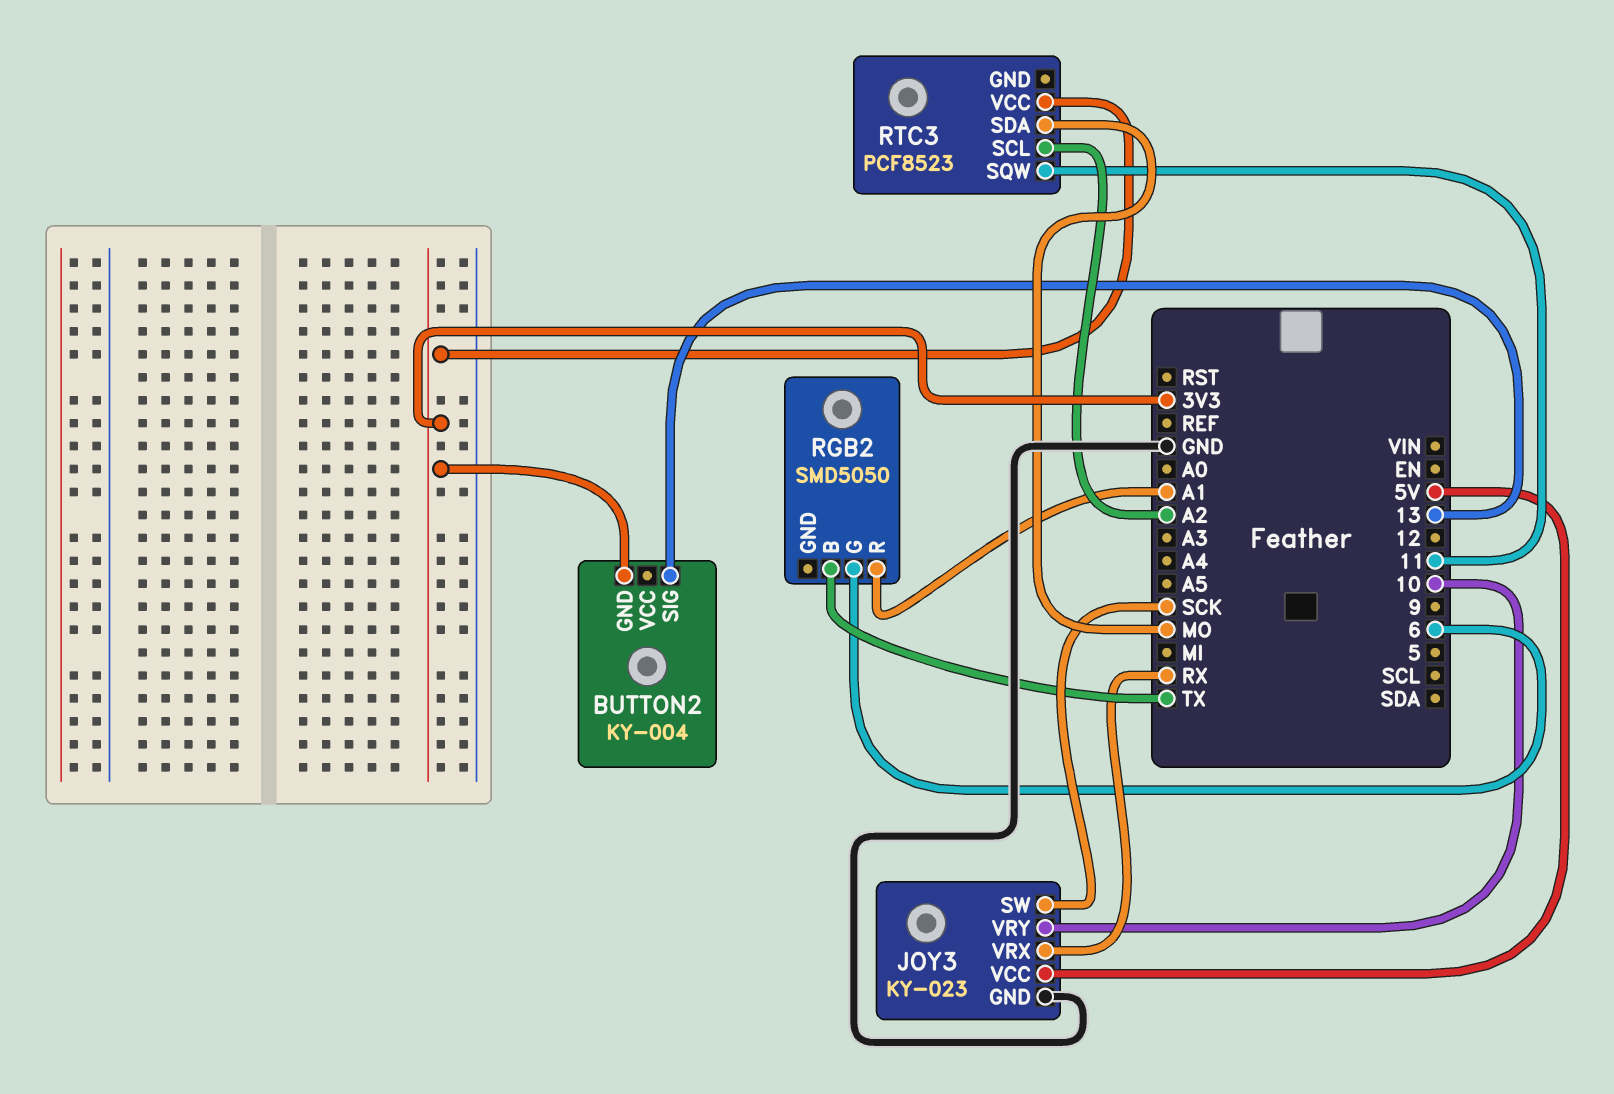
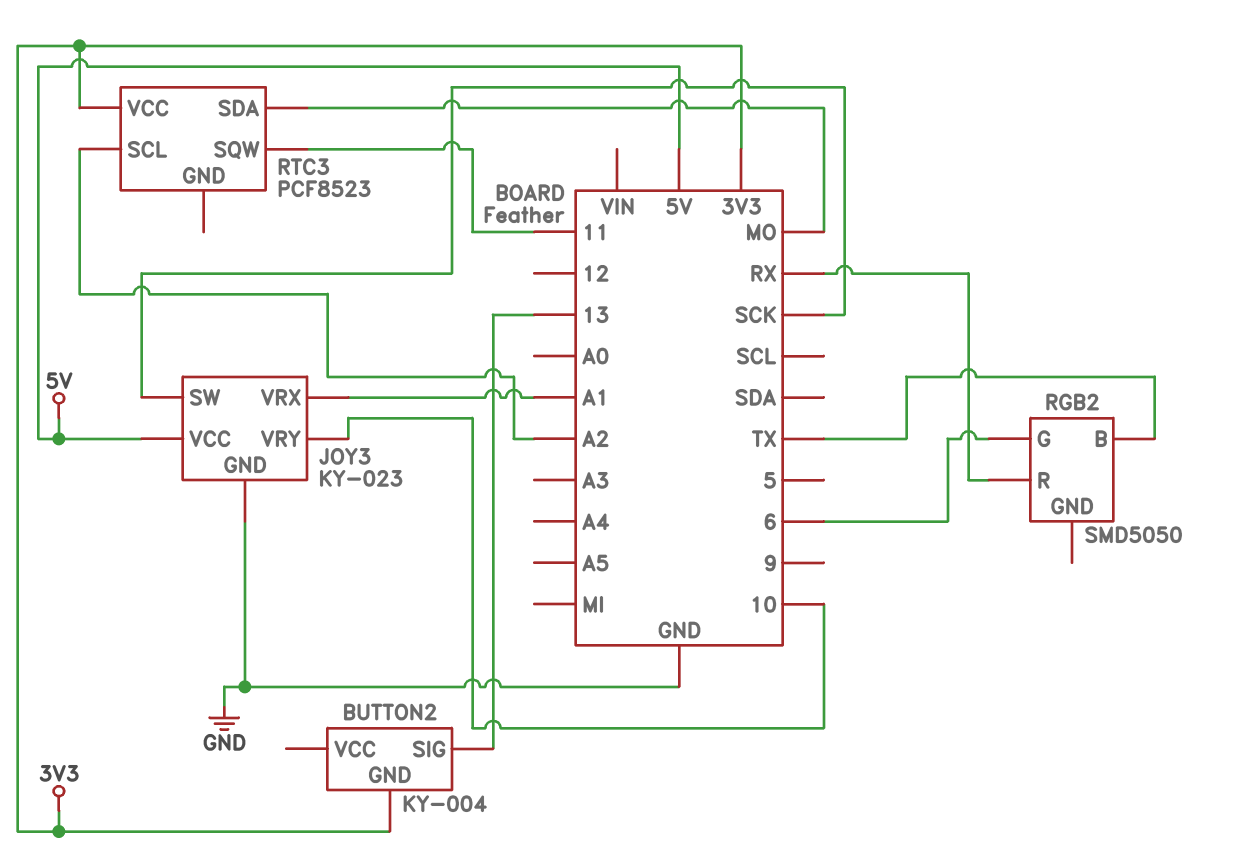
JOY3 pin VRX: RX -> A1
RGB2 pin R: A1 -> RX

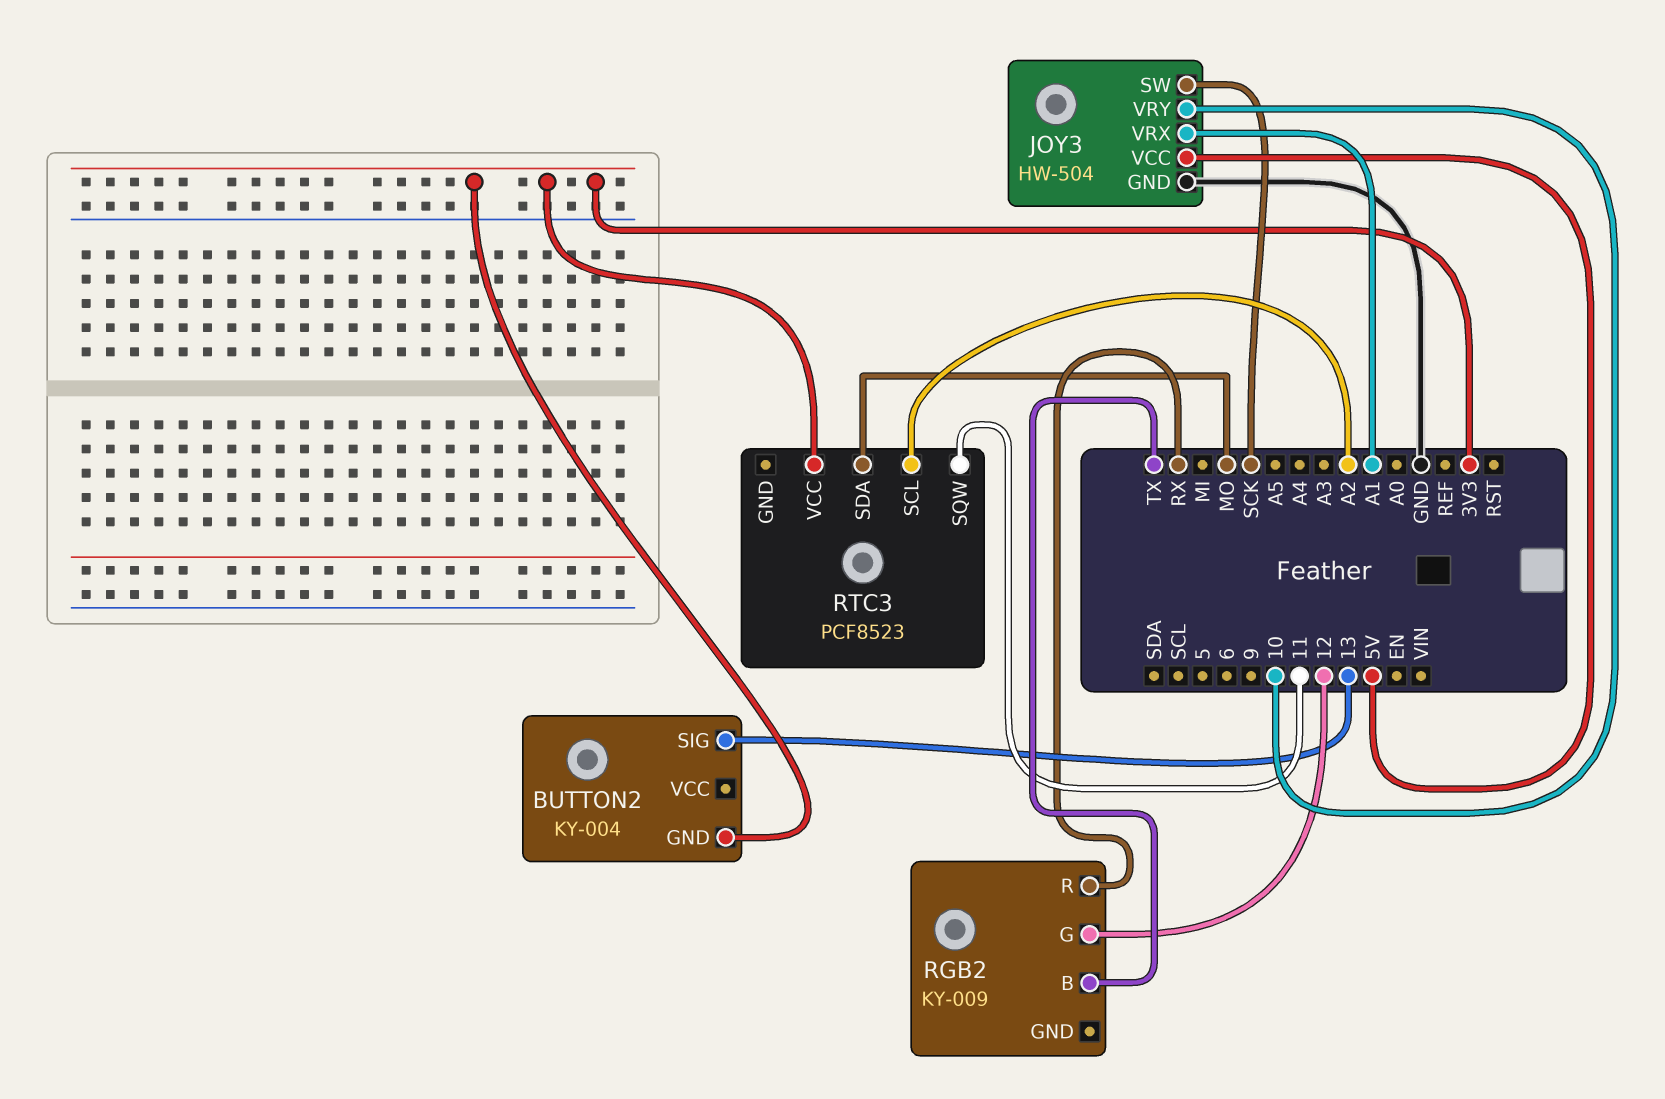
JOY3: KY-023 -> HW-504
RGB2: SMD5050 -> KY-009
RGB2 pin G: 6 -> 12

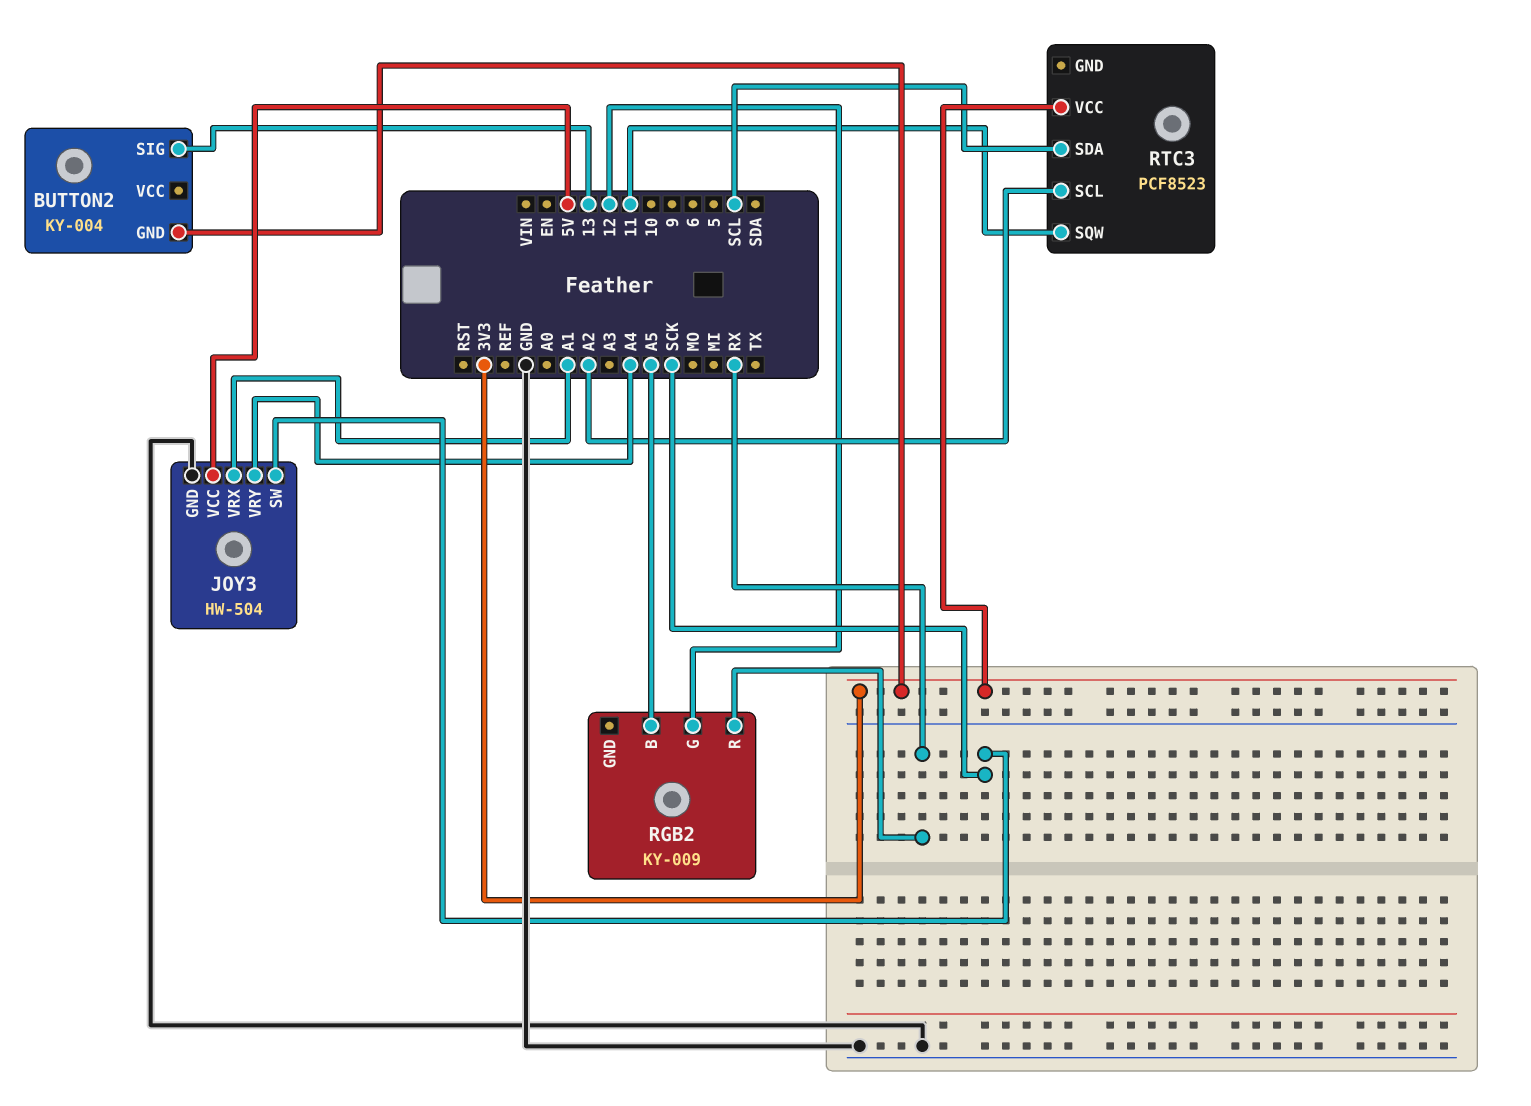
JOY3 pin VRY: 10 -> A4
RGB2 pin B: TX -> A5
RTC3 pin SDA: MO -> SCL

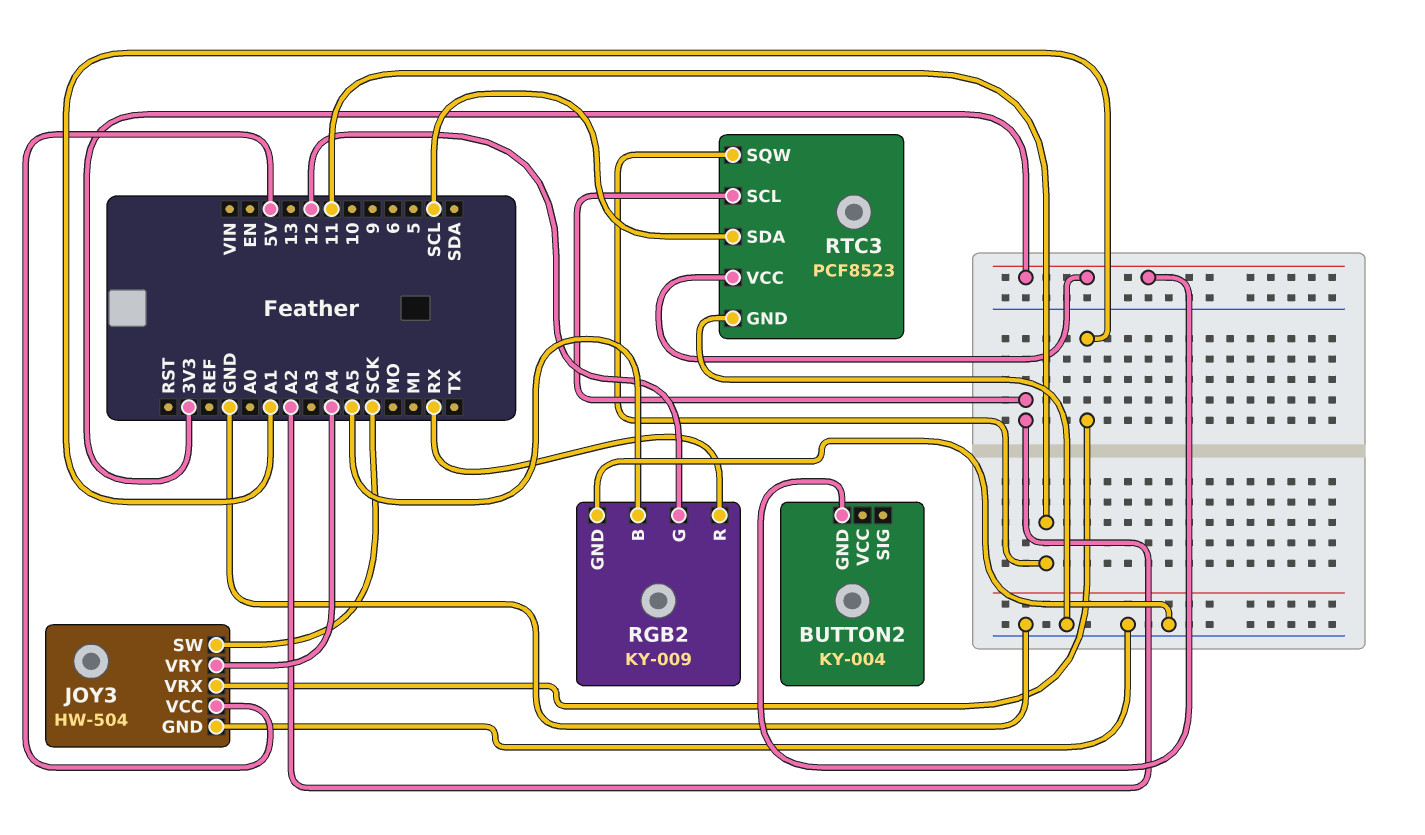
BUTTON2 pin SIG: 13 -> none
RGB2 pin GND: none -> GND
RTC3 pin GND: none -> GND

